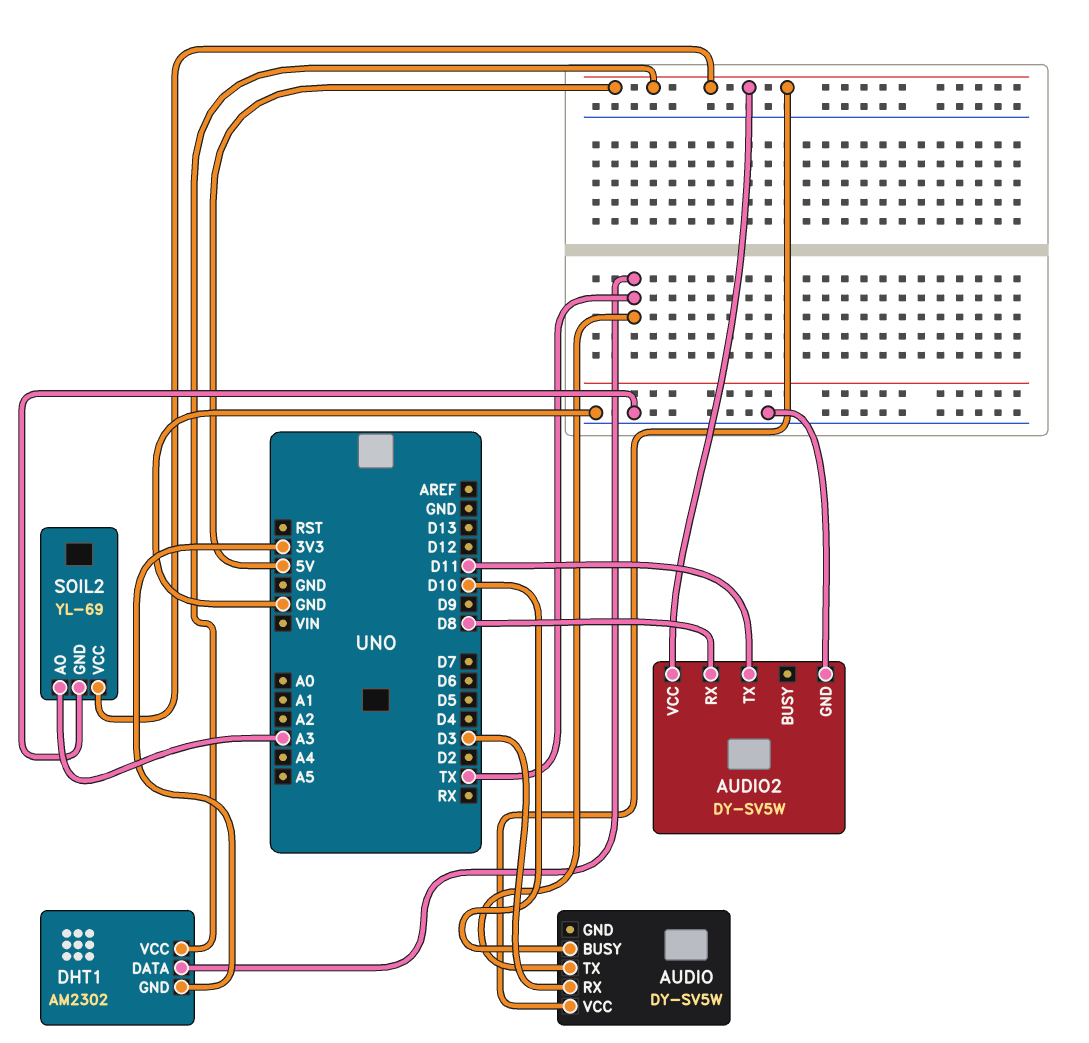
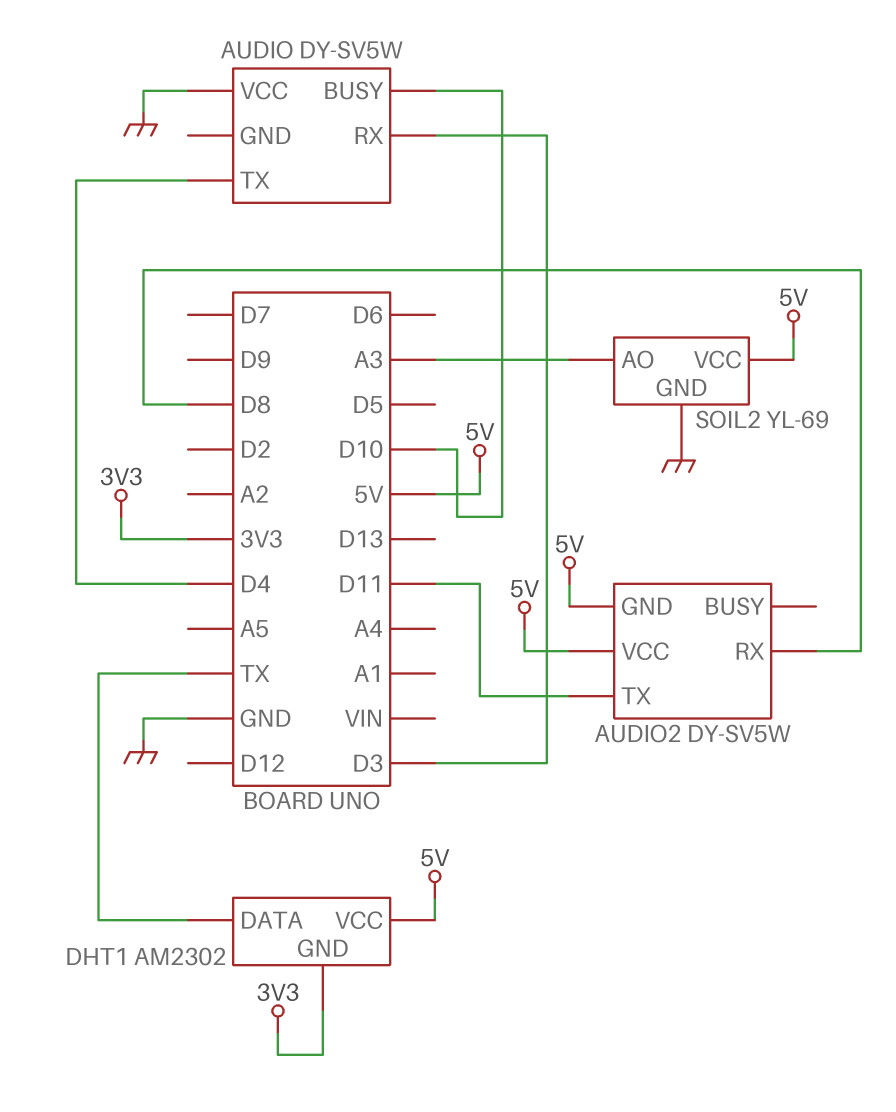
AUDIO pin TX: TX -> D4
AUDIO pin VCC: 5V -> GND
AUDIO2 pin GND: GND -> 5V

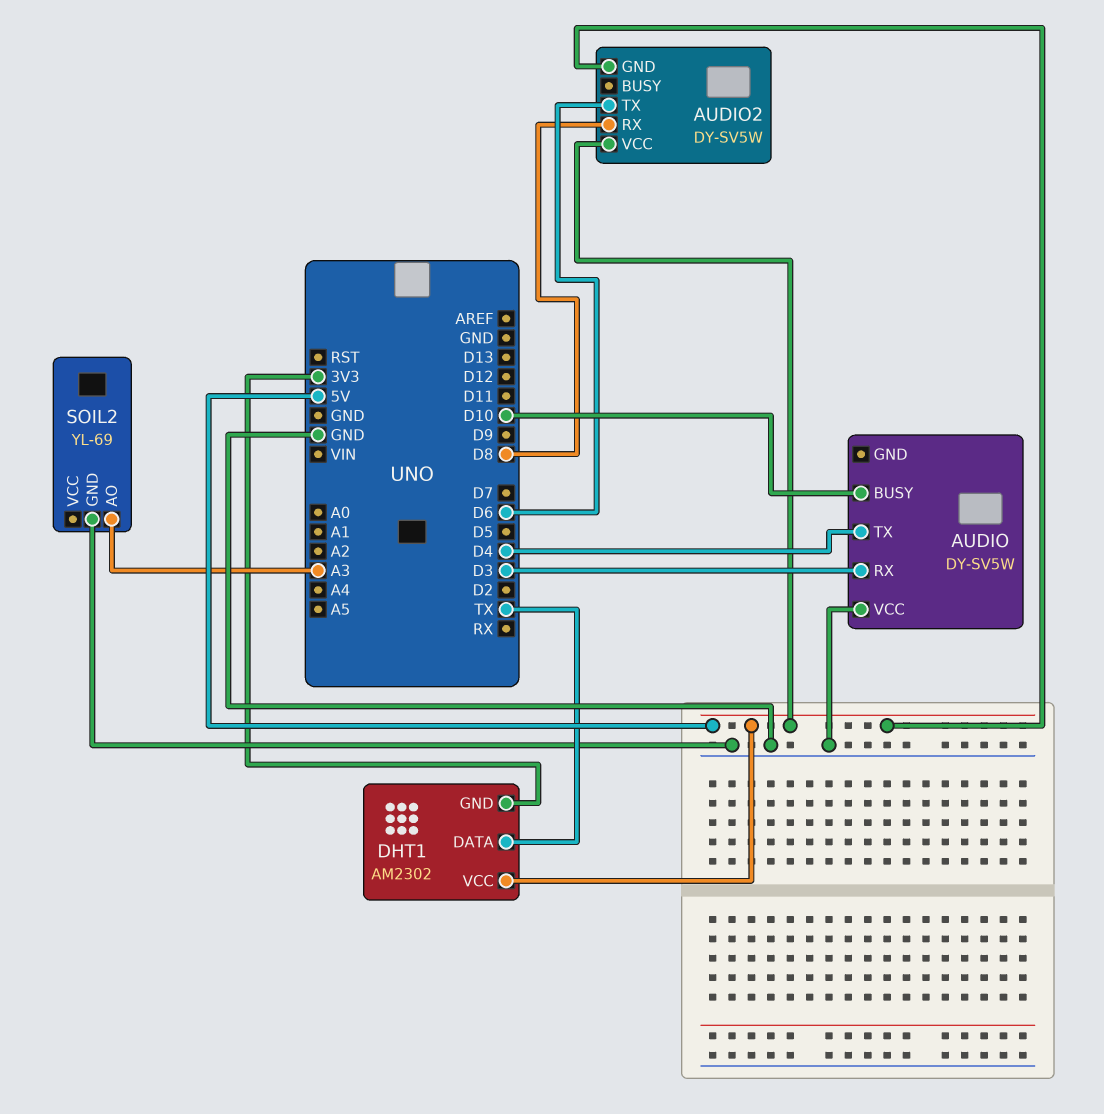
AUDIO2 pin TX: D11 -> D6
SOIL2 pin VCC: 5V -> none

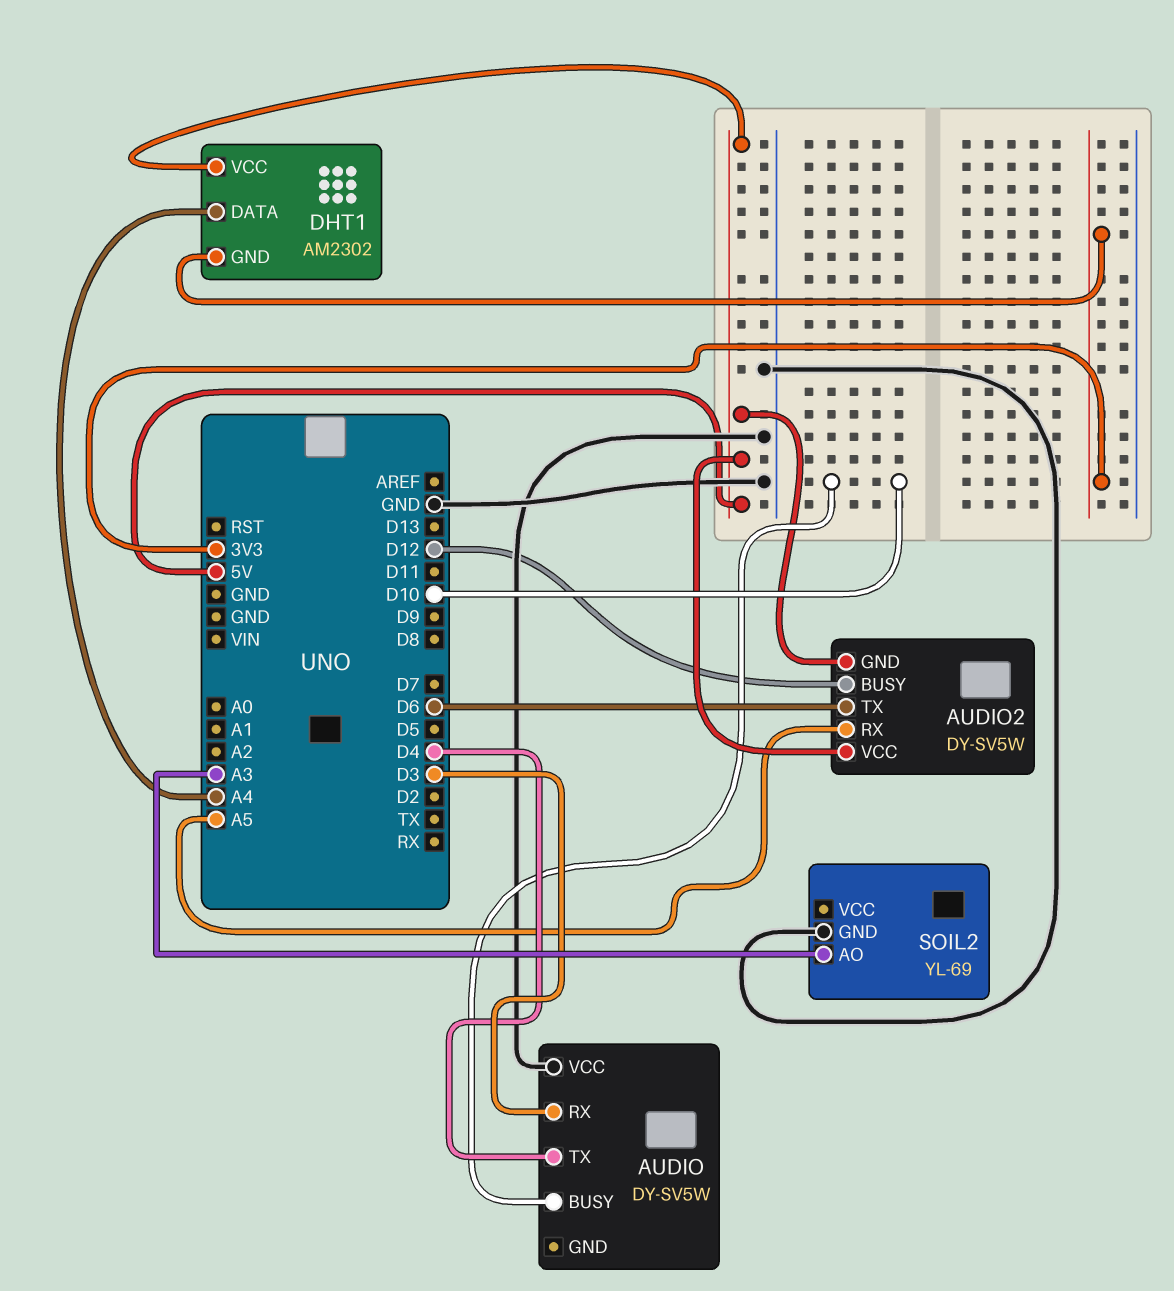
AUDIO2 pin BUSY: none -> D12
AUDIO2 pin RX: D8 -> A5
DHT1 pin DATA: TX -> A4

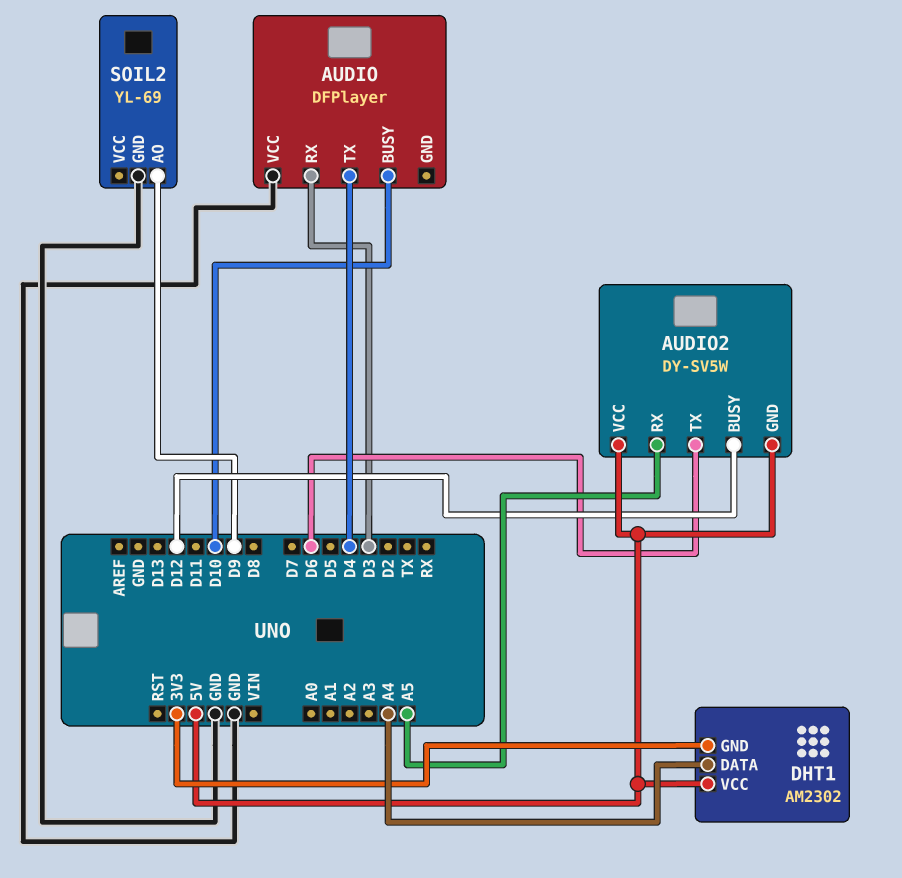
AUDIO: DY-SV5W -> DFPlayer
SOIL2 pin AO: A3 -> D9

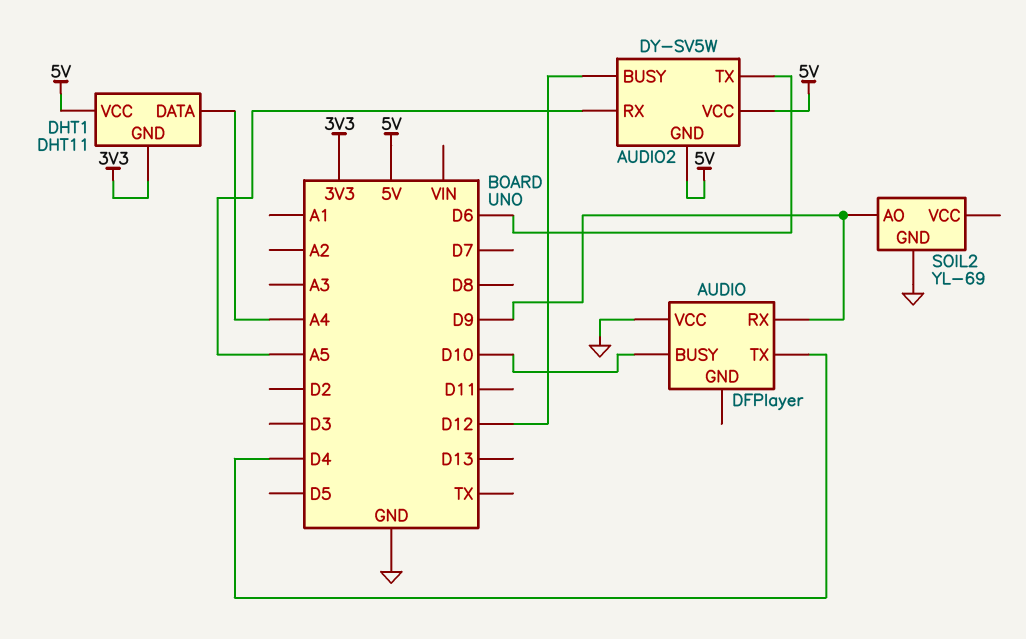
AUDIO pin RX: D3 -> D9
DHT1: AM2302 -> DHT11

